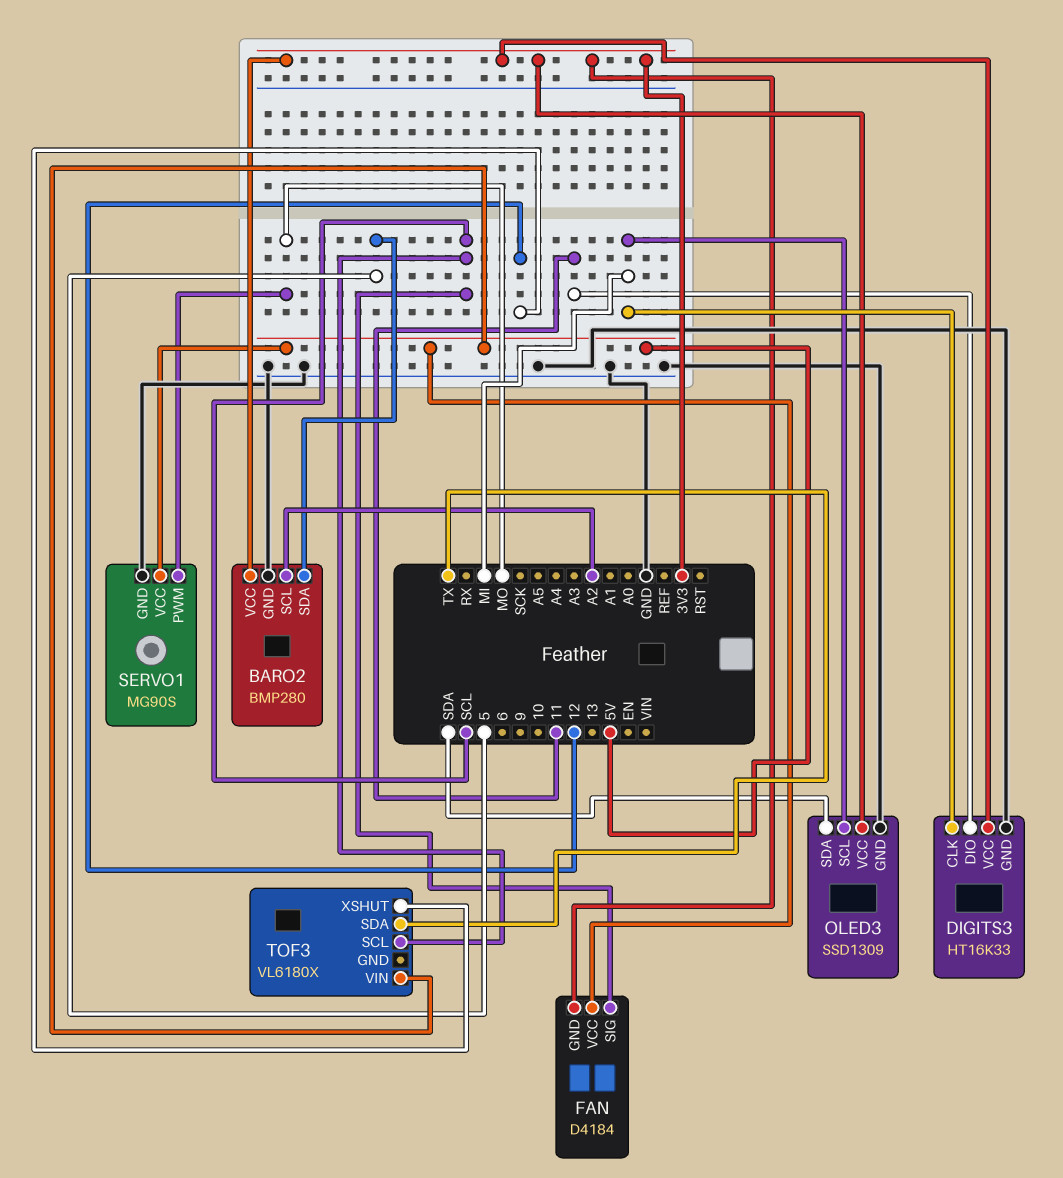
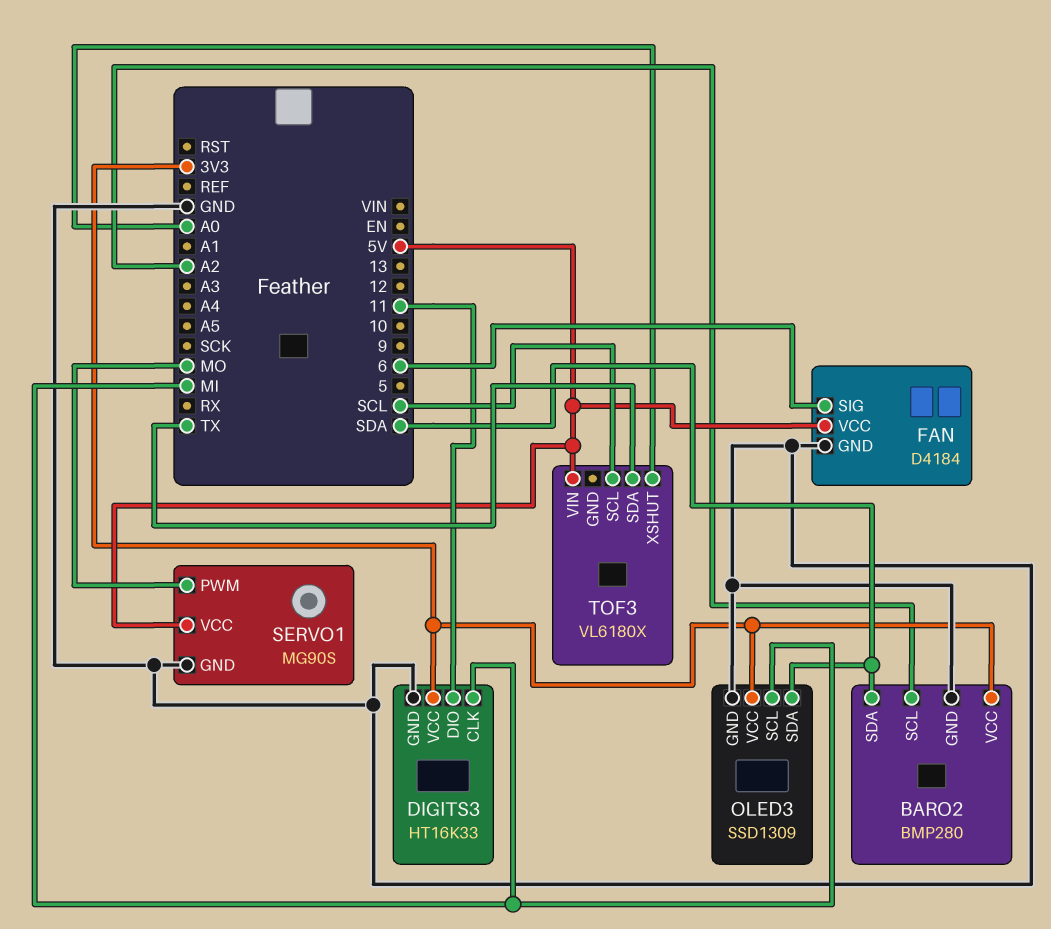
BARO2 pin SDA: 5 -> SDA
FAN pin GND: 3V3 -> GND
FAN pin SIG: SCL -> 6
TOF3 pin XSHUT: 12 -> A0

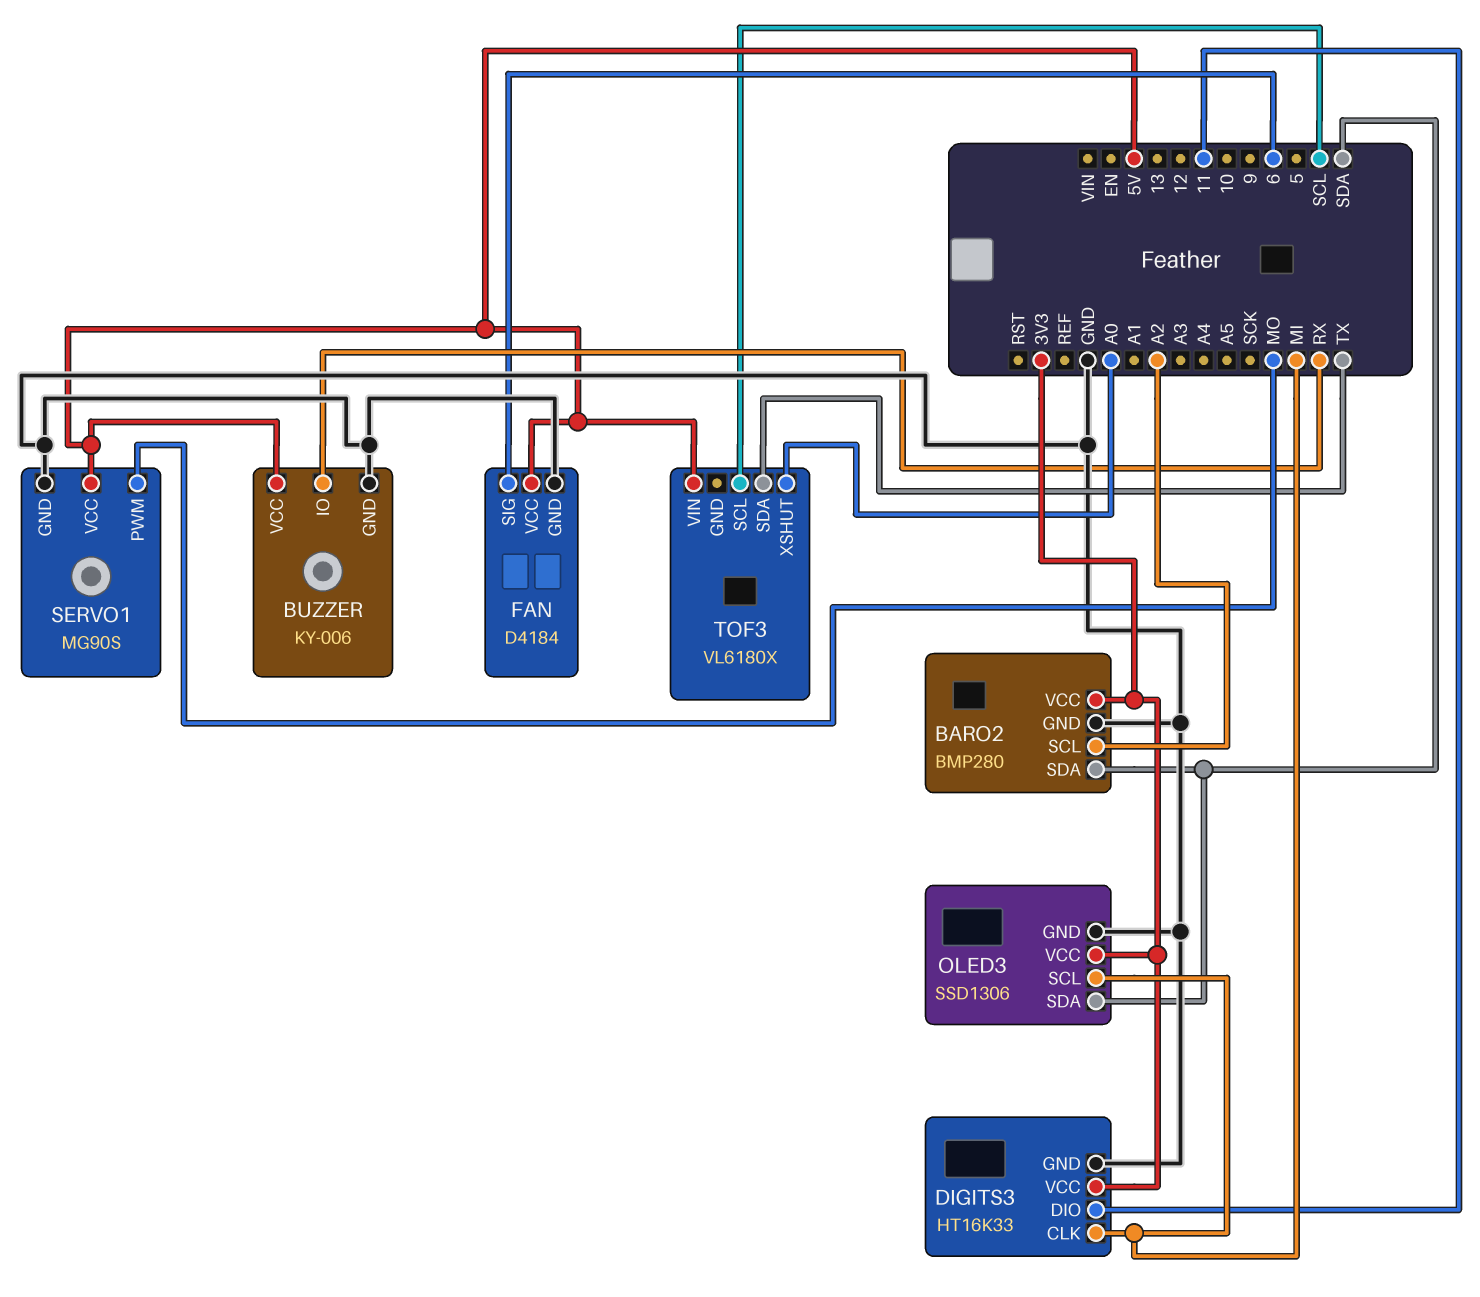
BUZZER: none -> KY-006
BUZZER pin GND: none -> GND
BUZZER pin IO: none -> RX
BUZZER pin VCC: none -> 5V
OLED3: SSD1309 -> SSD1306

